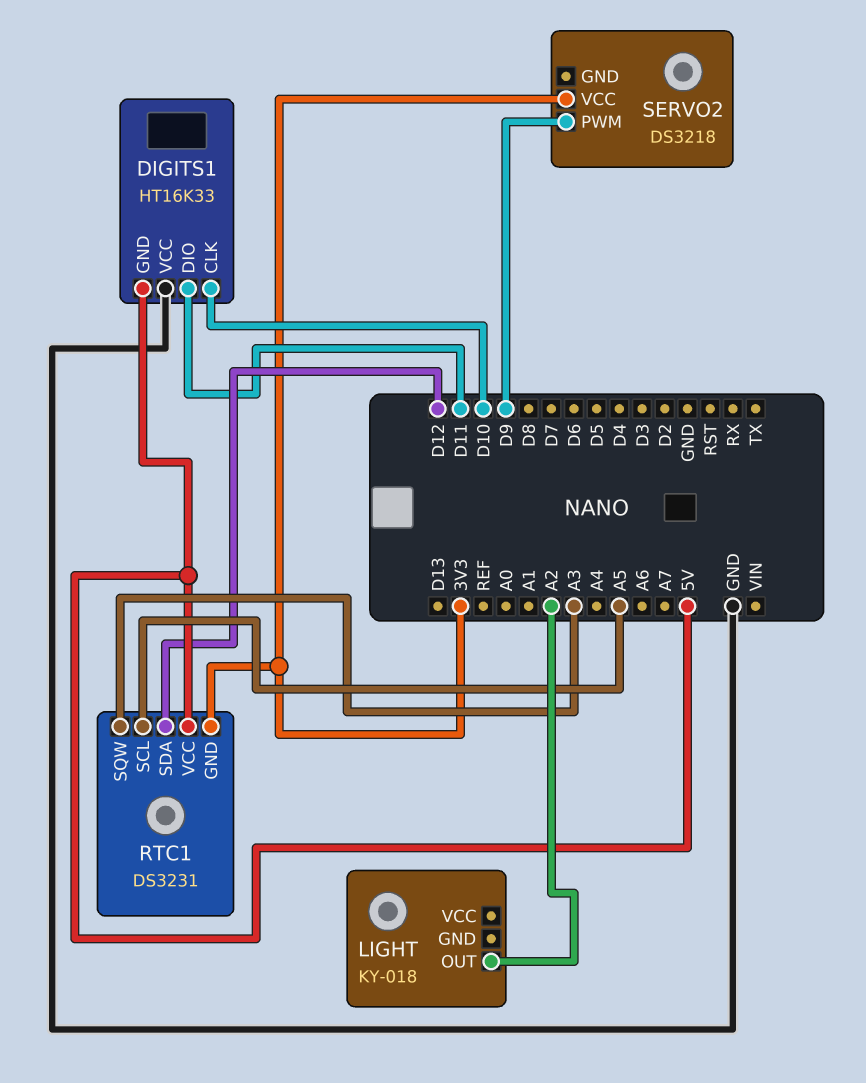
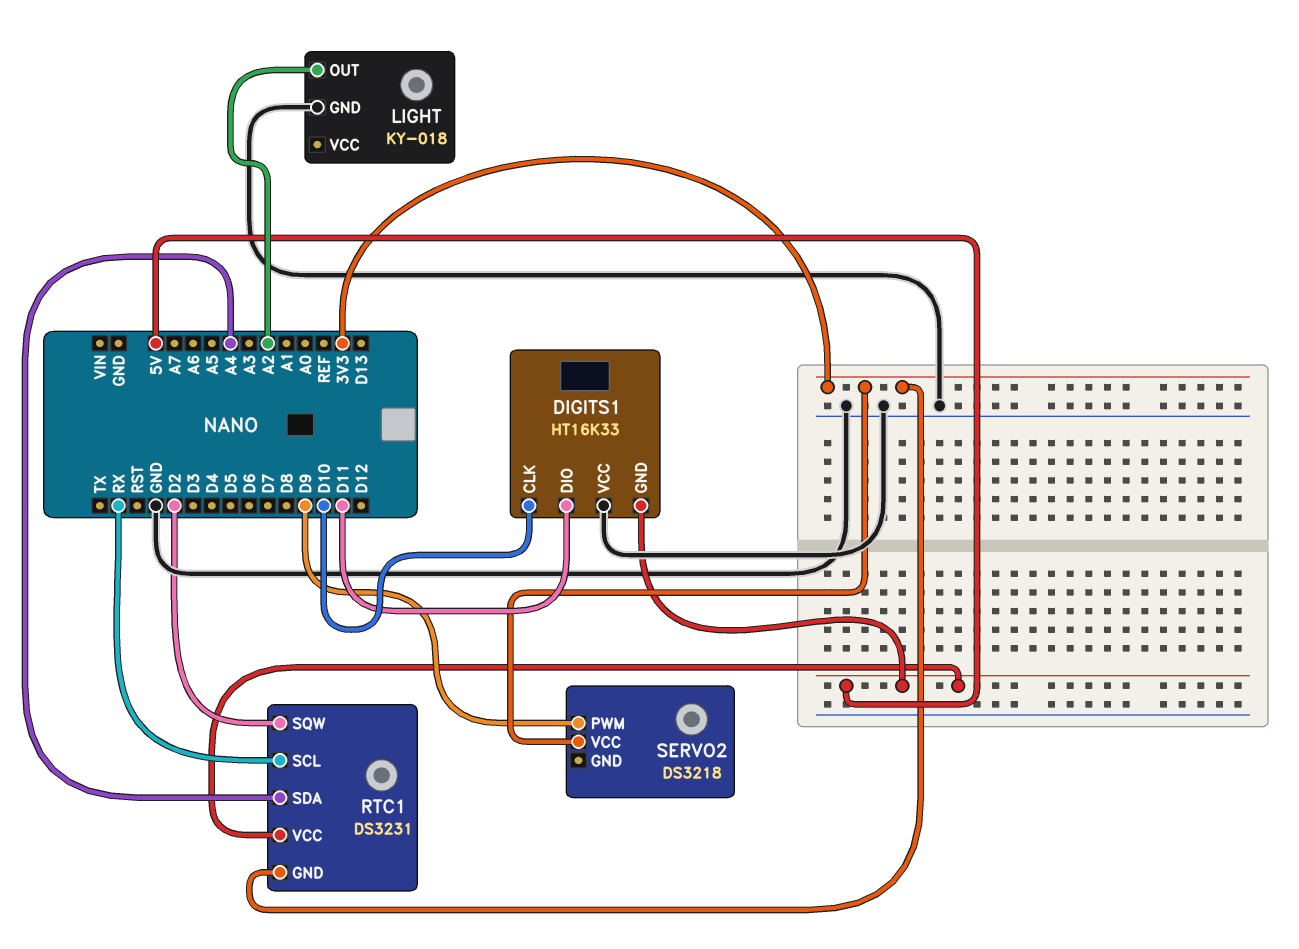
LIGHT pin GND: none -> GND
RTC1 pin SCL: A5 -> RX
RTC1 pin SDA: D12 -> A4
RTC1 pin SQW: A3 -> D2

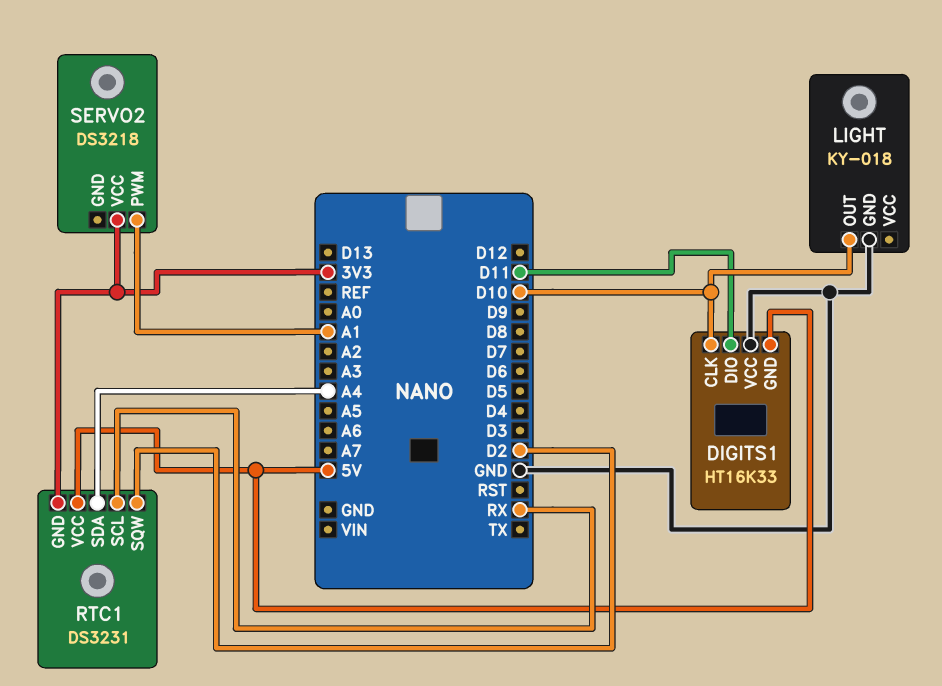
LIGHT pin OUT: A2 -> D10
SERVO2 pin PWM: D9 -> A1

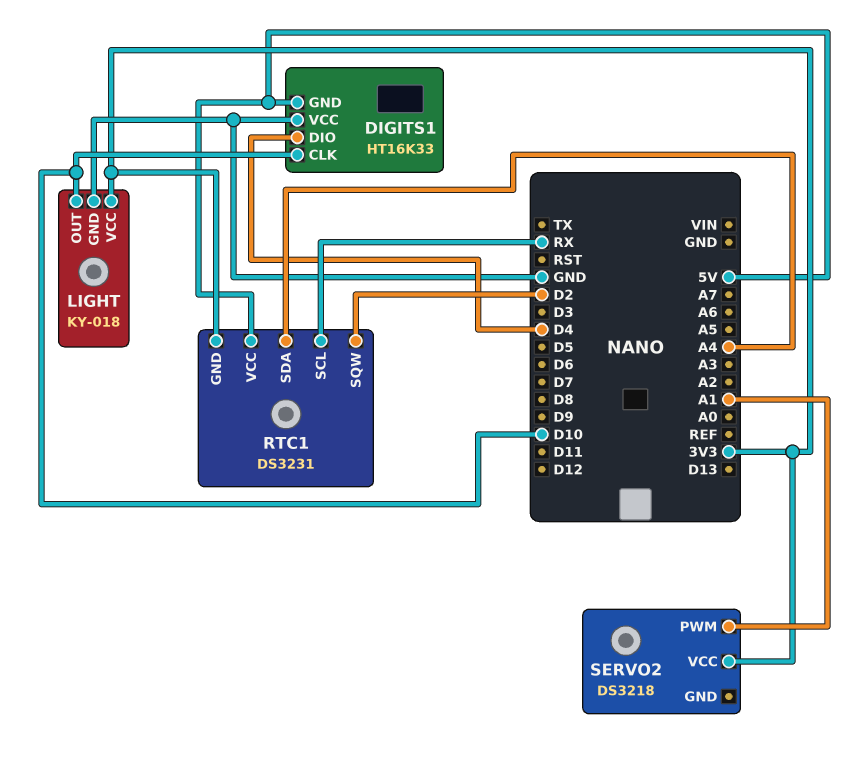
DIGITS1 pin DIO: D11 -> D4
LIGHT pin VCC: none -> 3V3

